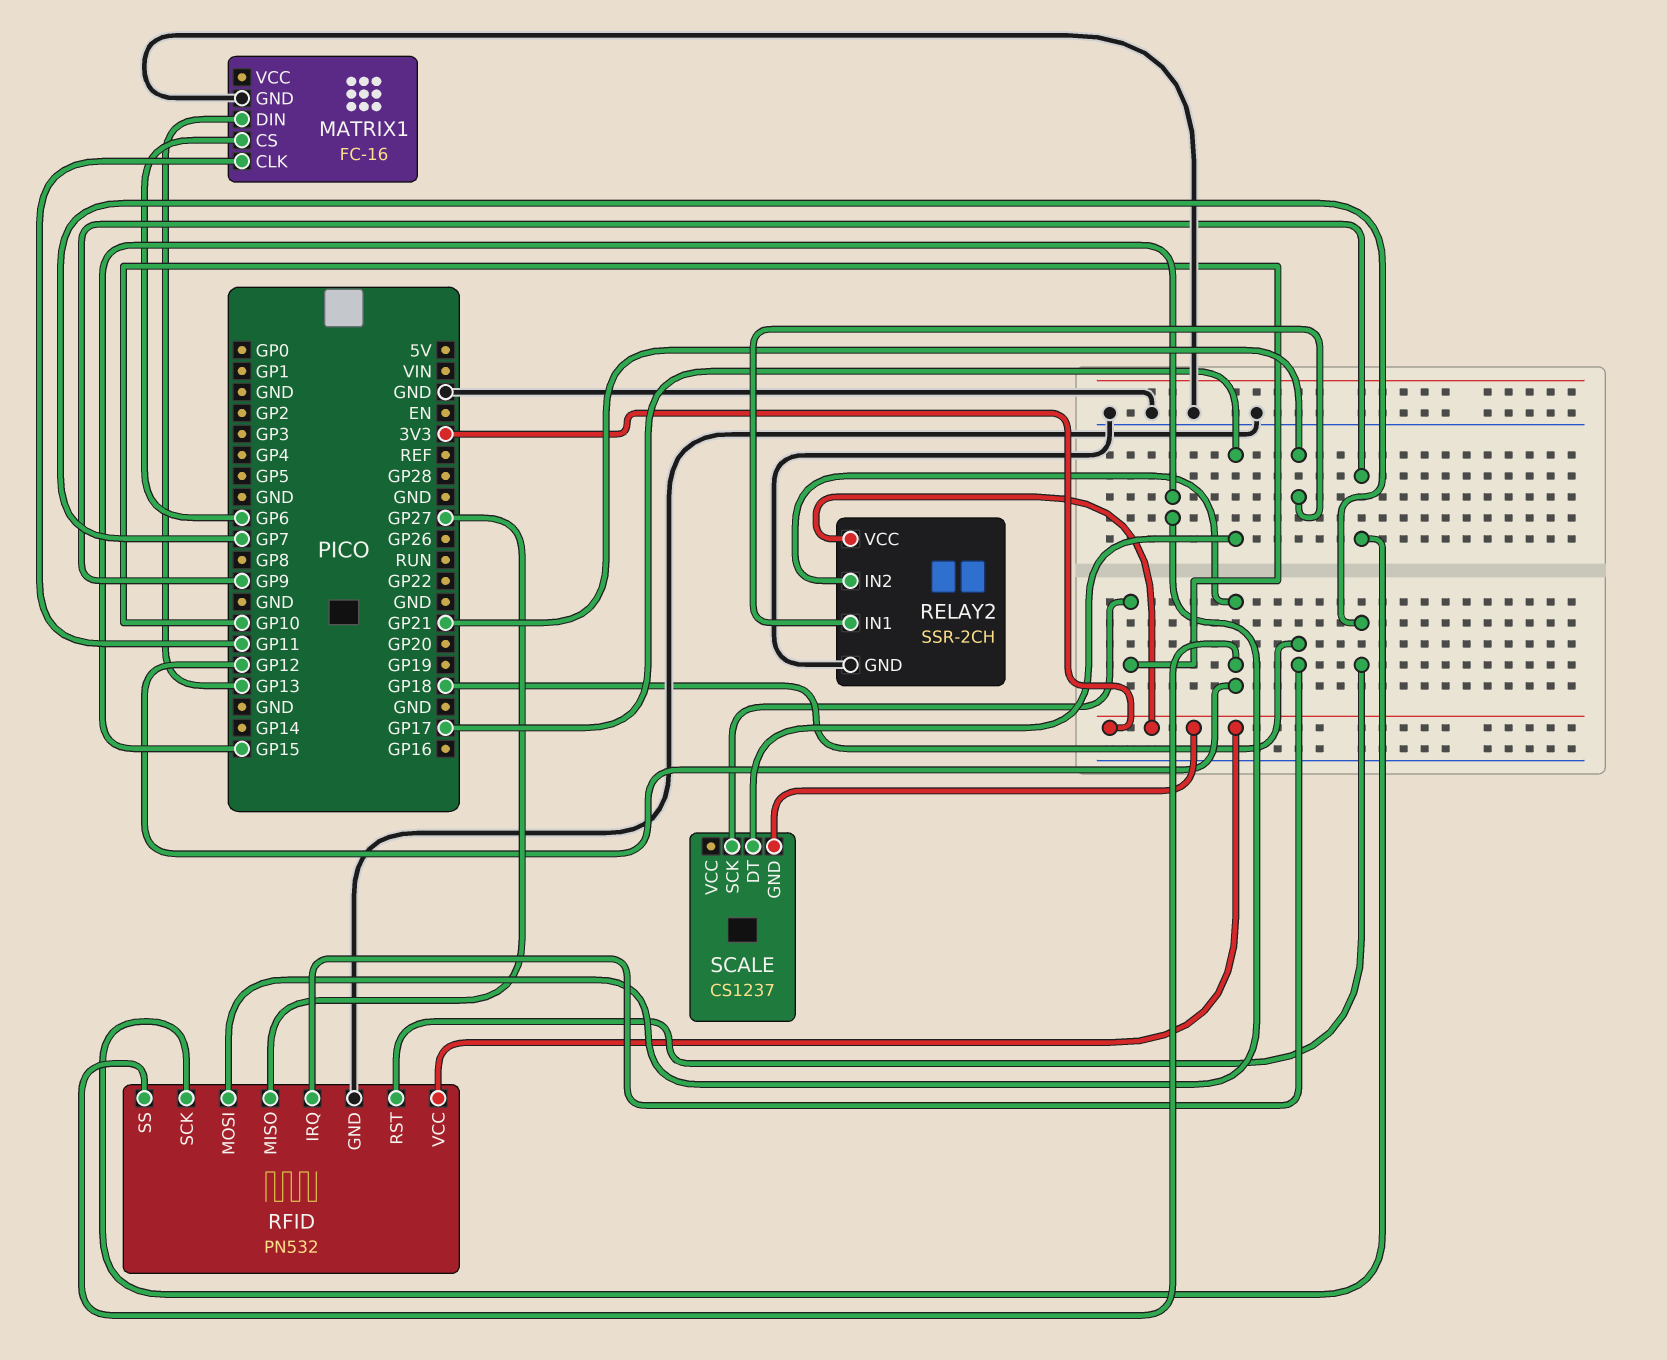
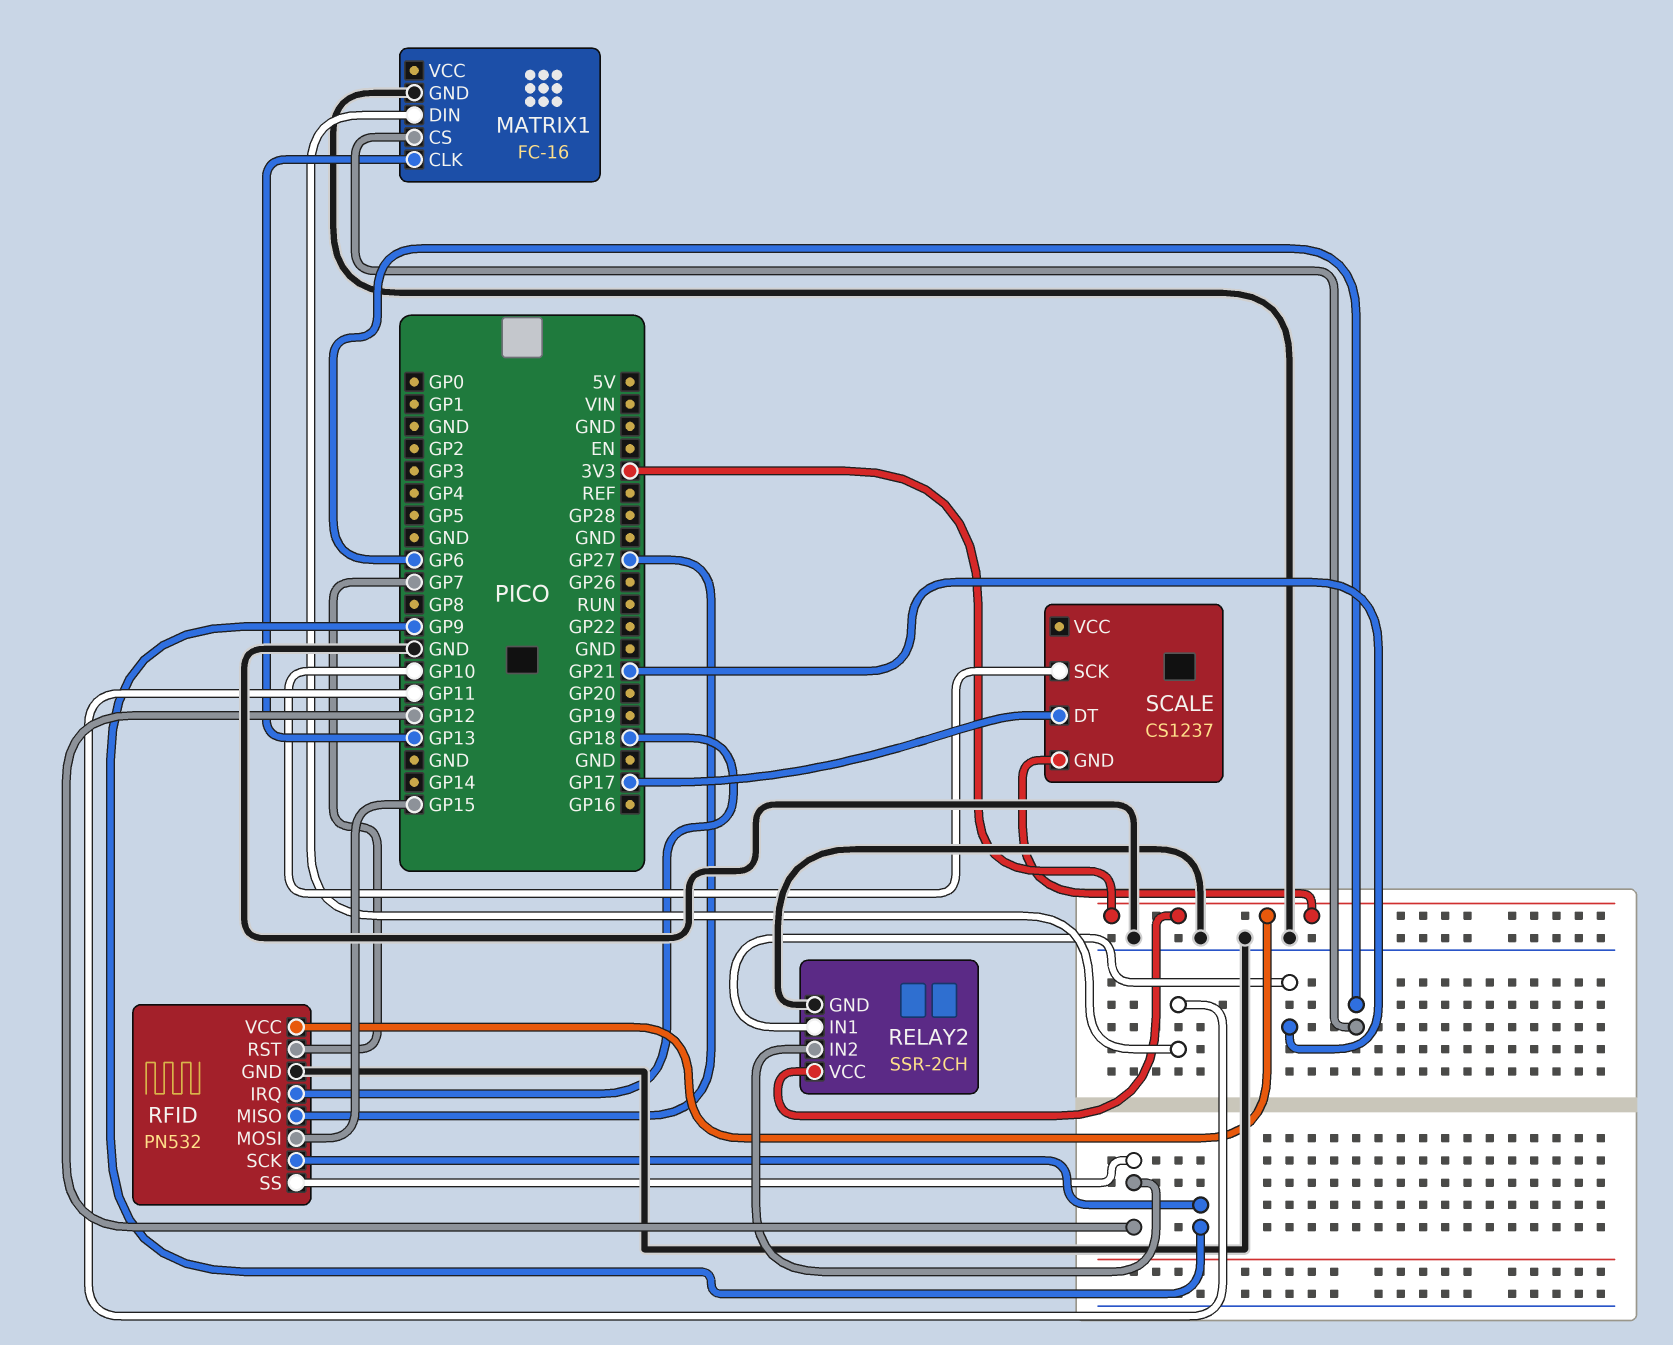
MATRIX1 pin CLK: GP11 -> GP13
MATRIX1 pin DIN: GP13 -> GP11

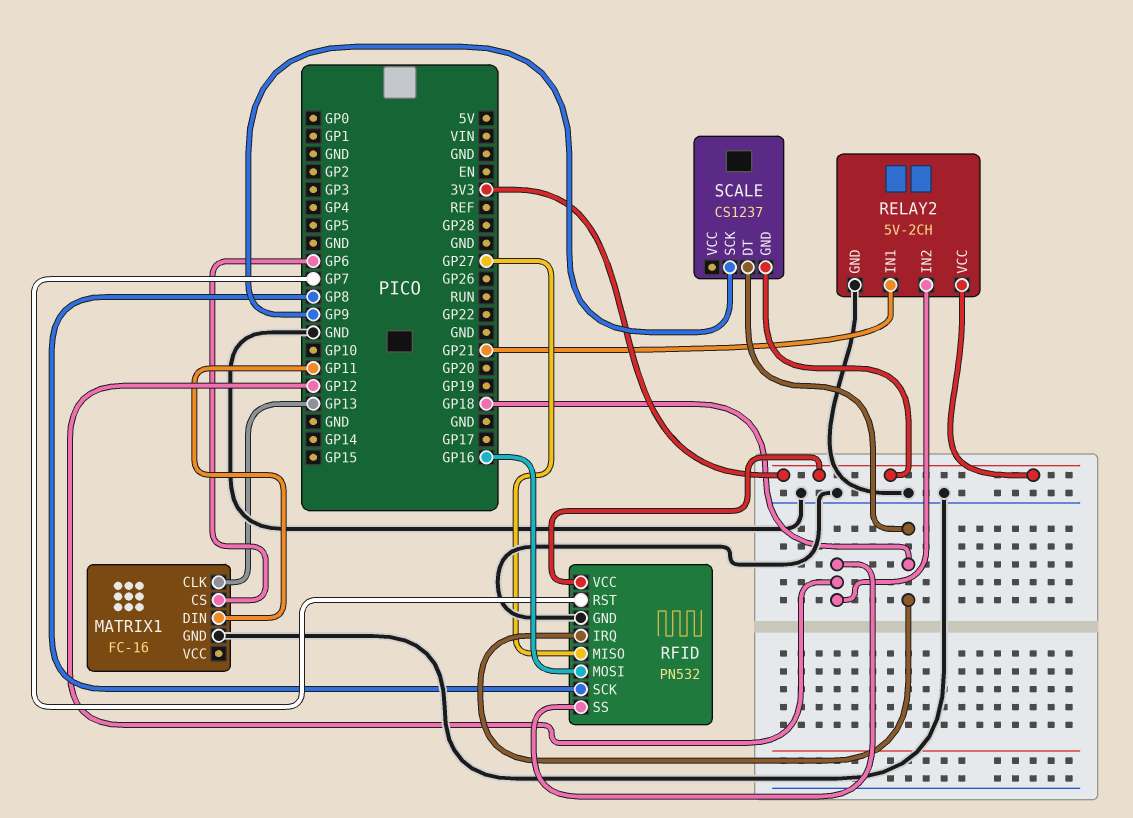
RELAY2: SSR-2CH -> 5V-2CH
RFID pin MOSI: GP15 -> GP16
RFID pin SCK: GP9 -> GP8
SCALE pin DT: GP17 -> GP18
SCALE pin SCK: GP10 -> GP9

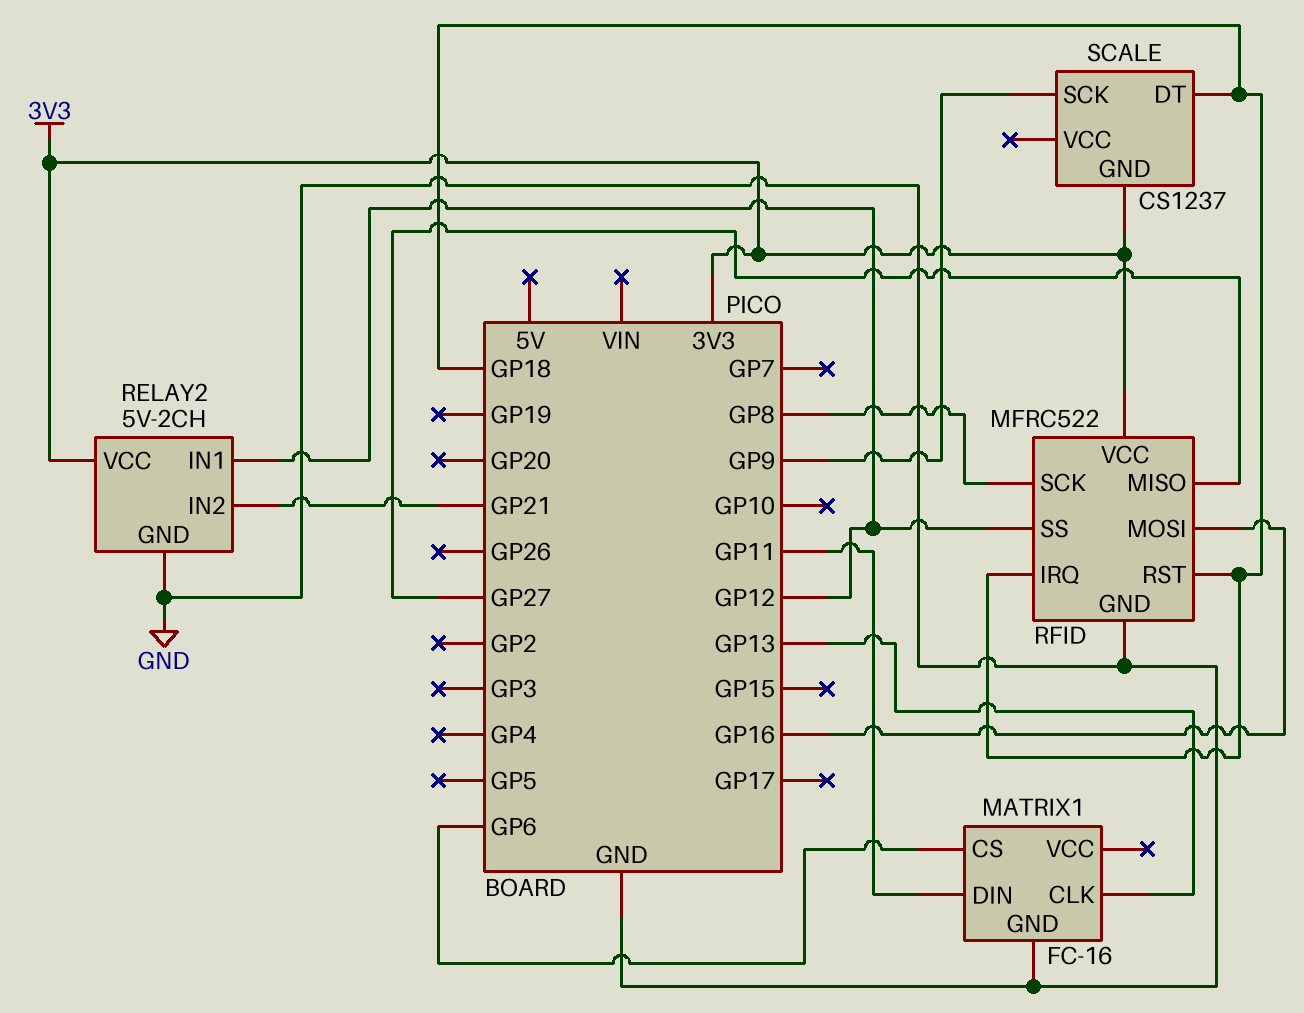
RELAY2 pin IN1: GP21 -> GP12
RELAY2 pin IN2: GP12 -> GP21
RFID: PN532 -> MFRC522
RFID pin RST: GP7 -> GP18

